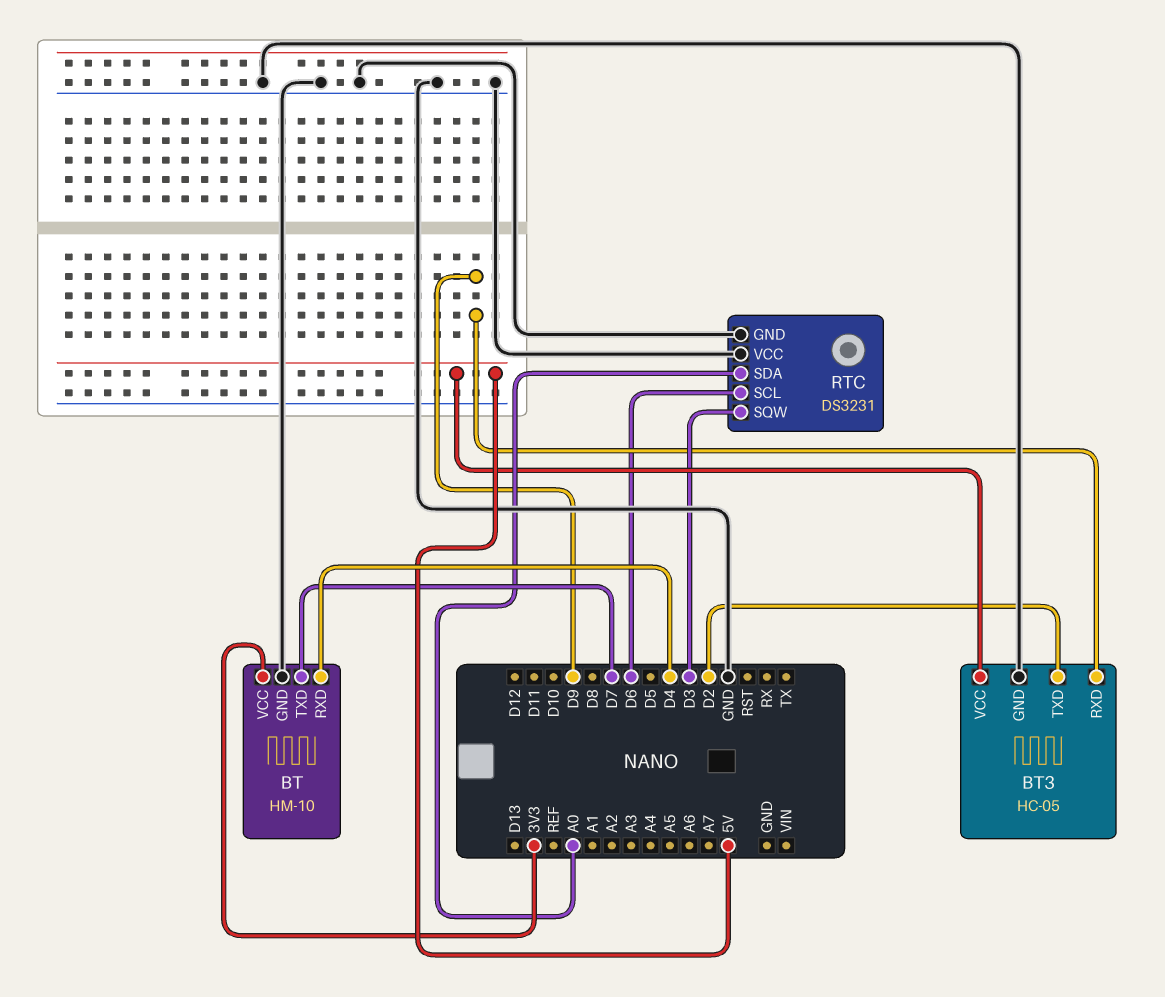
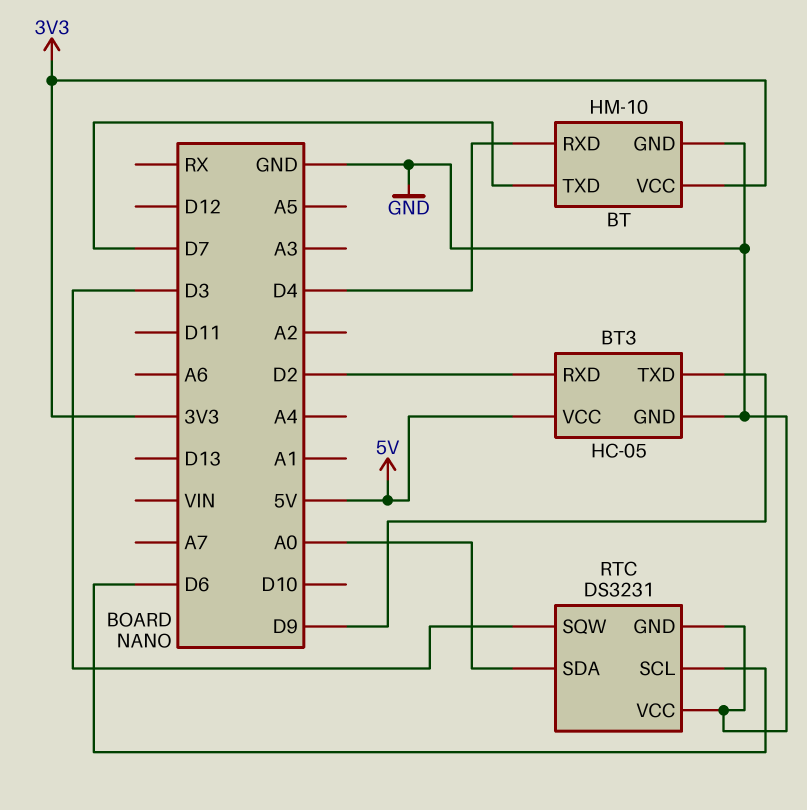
BT3 pin RXD: D9 -> D2
BT3 pin TXD: D2 -> D9

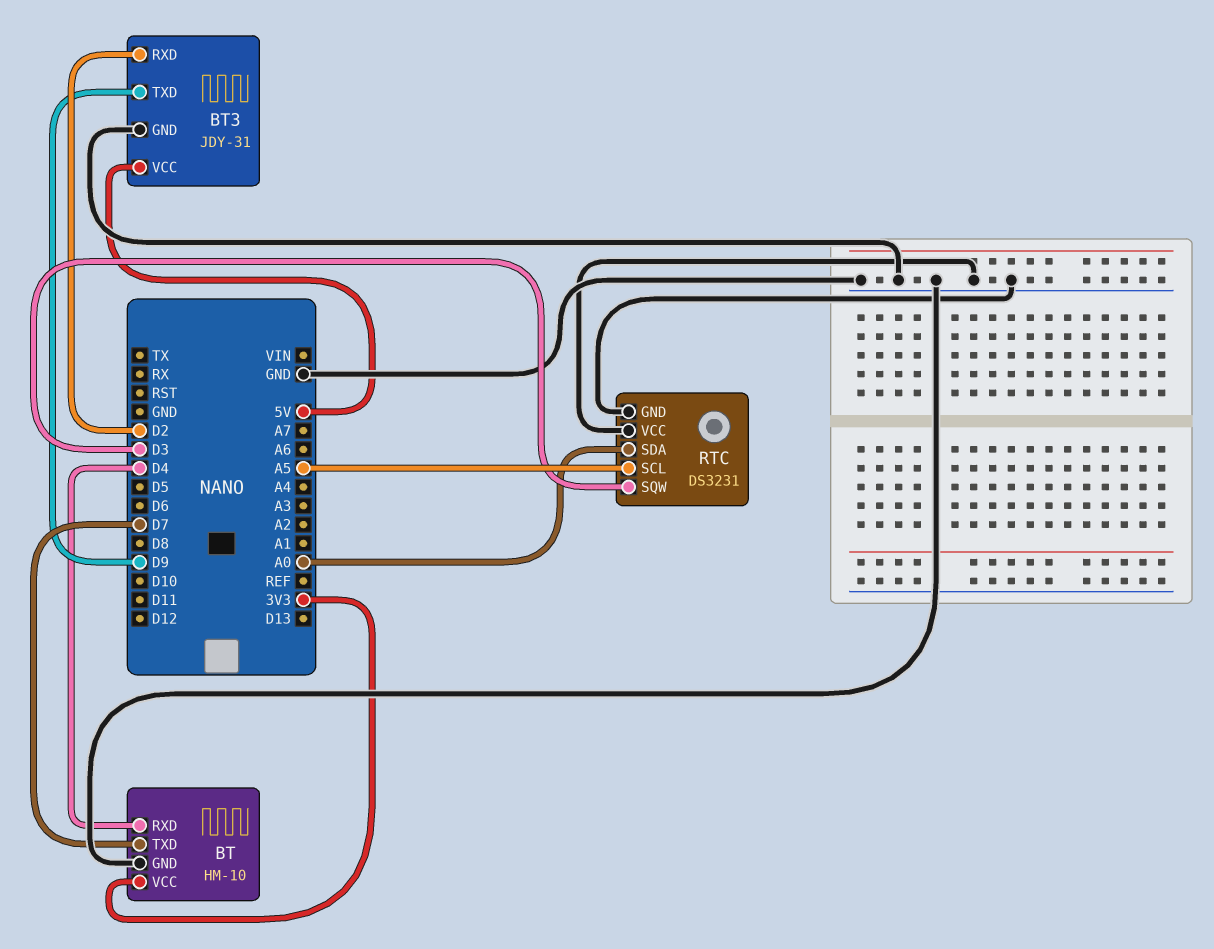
BT3: HC-05 -> JDY-31
RTC pin SCL: D6 -> A5

